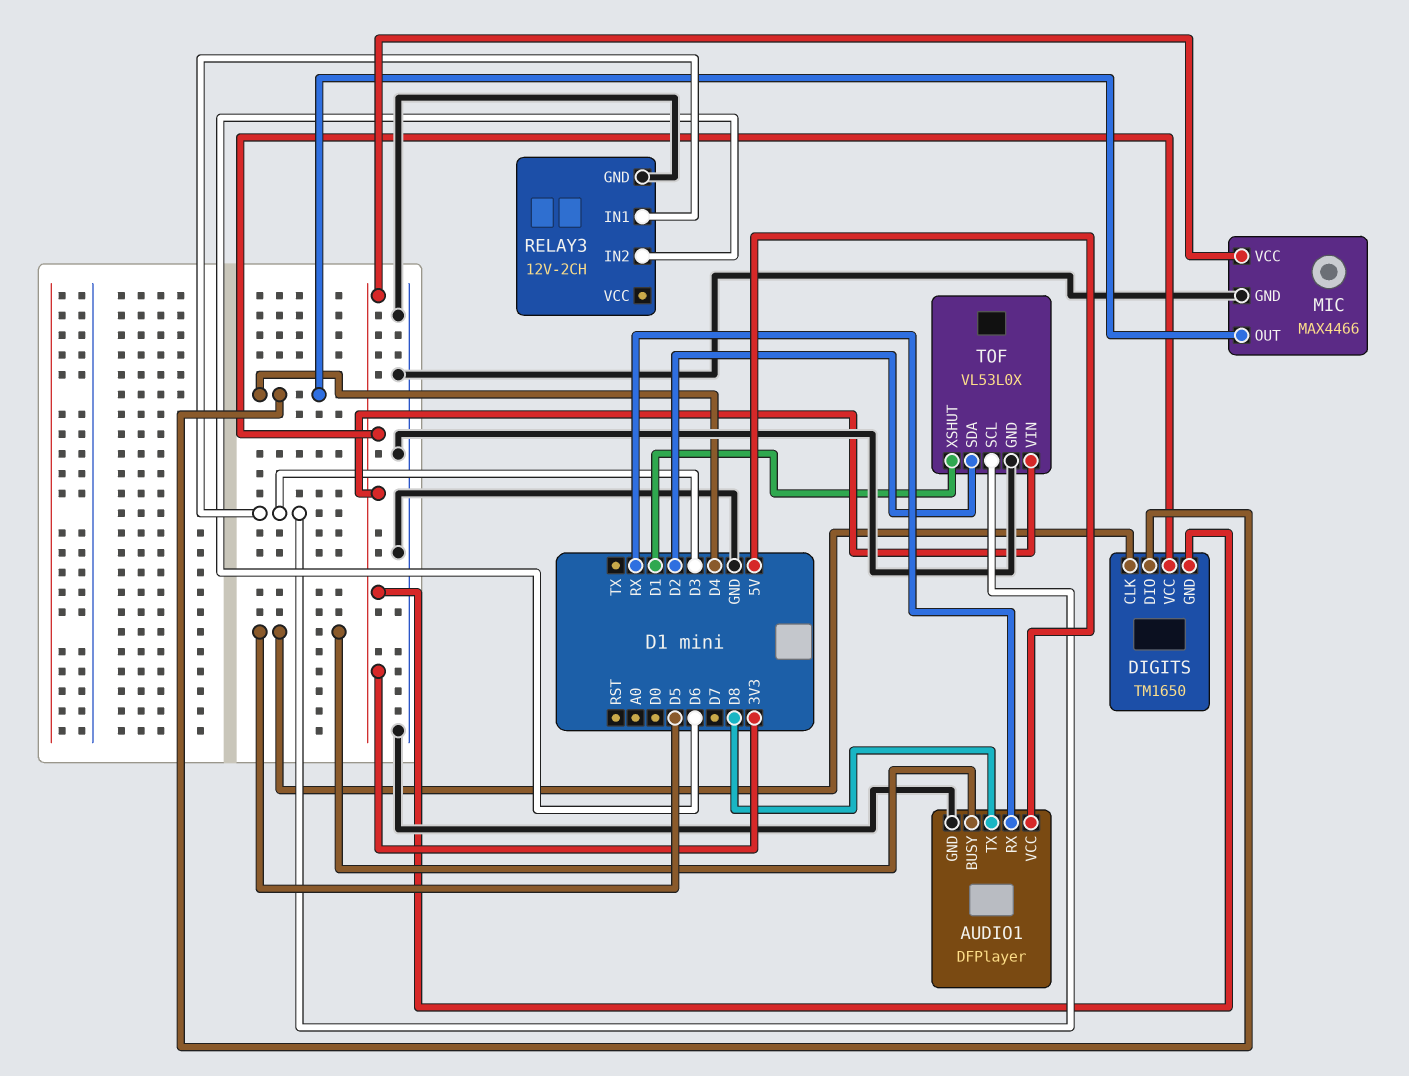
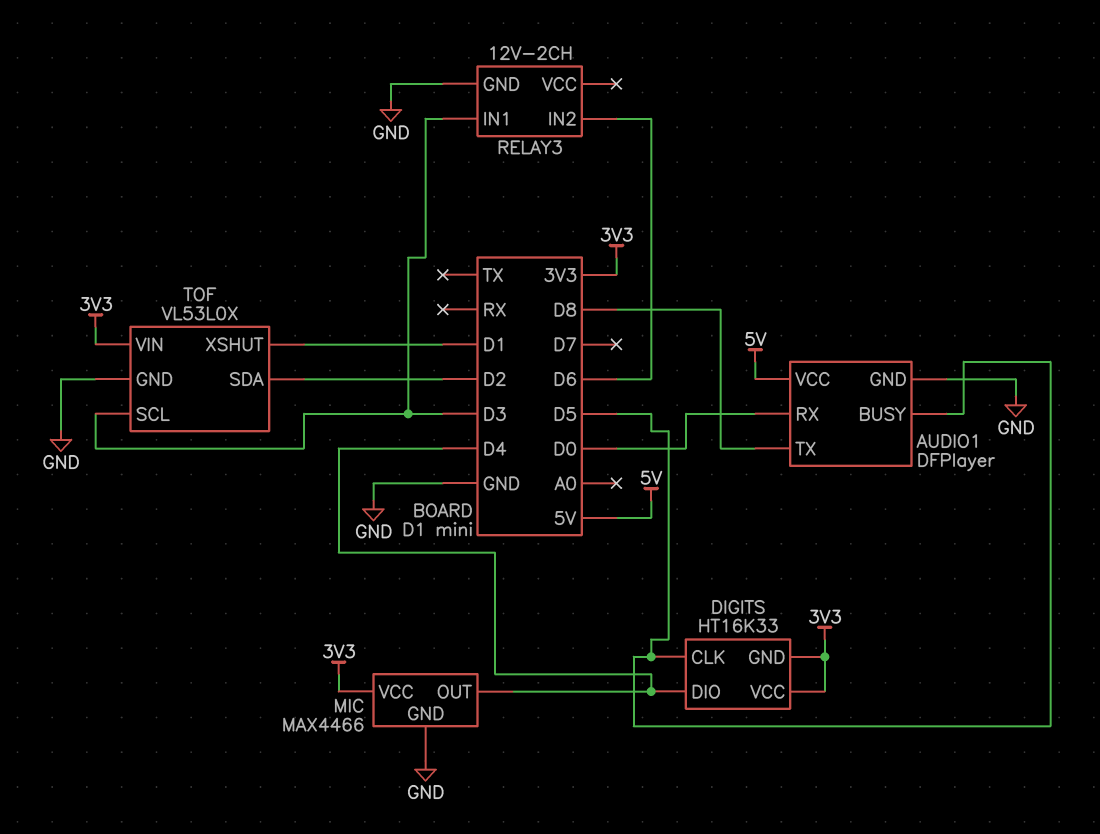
AUDIO1 pin RX: RX -> D0
DIGITS: TM1650 -> HT16K33

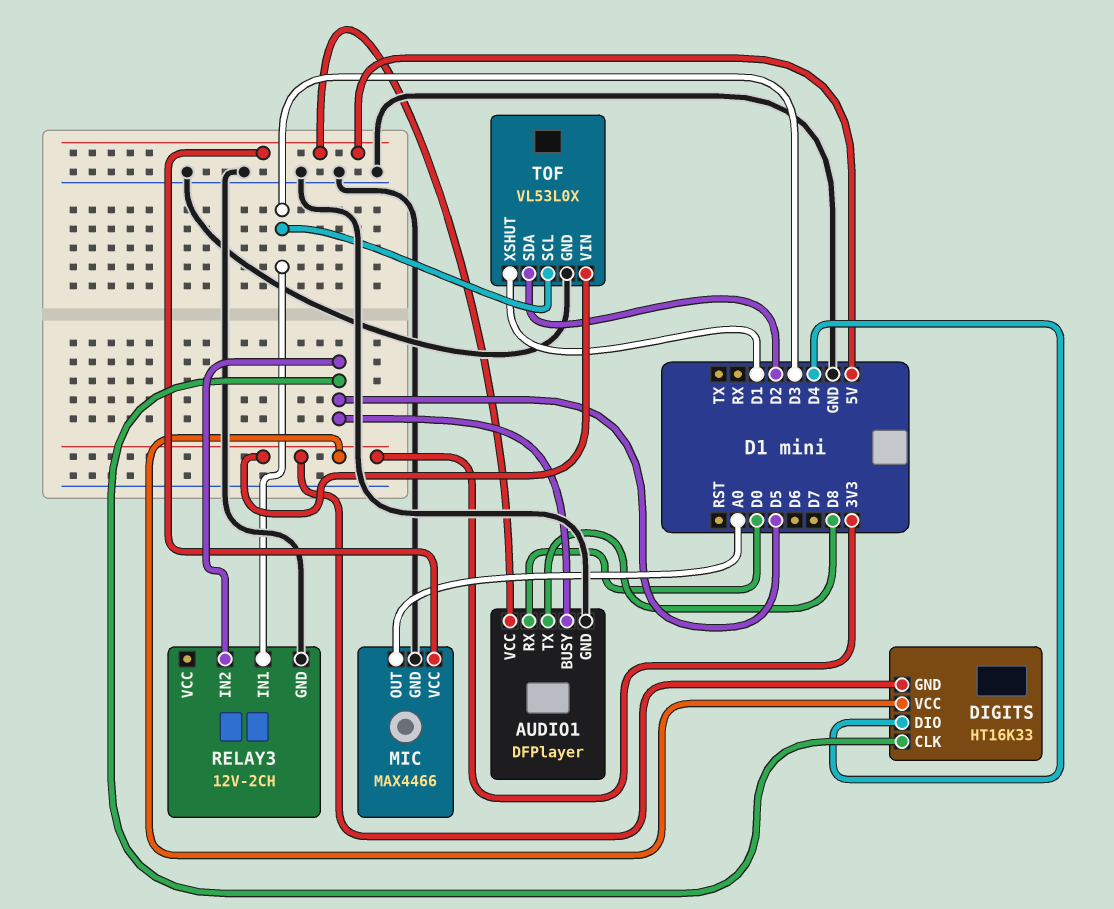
MIC pin OUT: D4 -> A0
MIC pin VCC: 3V3 -> 5V
RELAY3 pin IN2: D6 -> D5

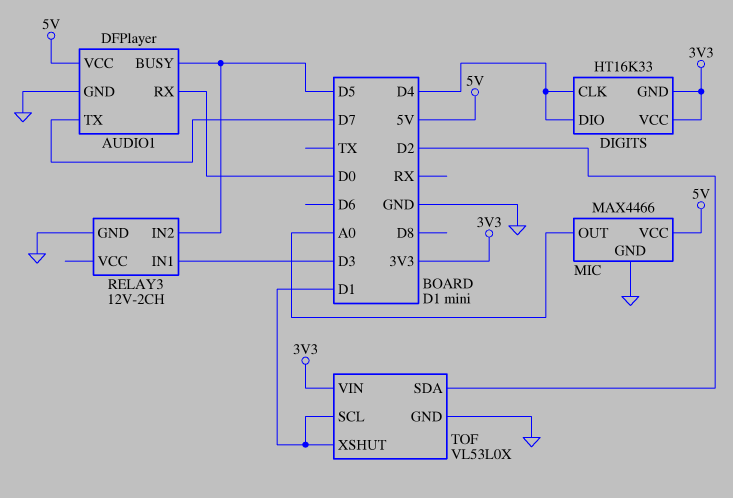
AUDIO1 pin TX: D8 -> D7
DIGITS pin CLK: D5 -> D4
TOF pin SCL: D3 -> D1

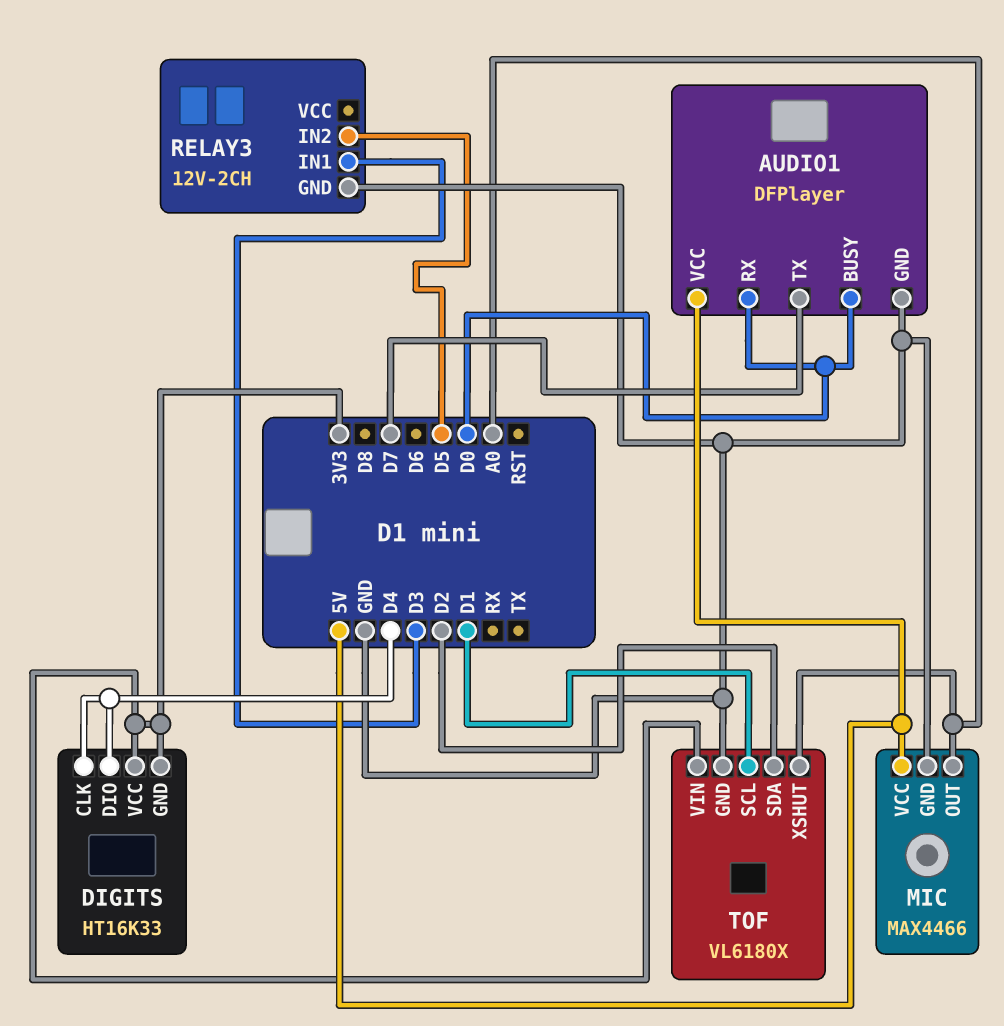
AUDIO1 pin BUSY: D5 -> D0
TOF: VL53L0X -> VL6180X
TOF pin XSHUT: D1 -> A0

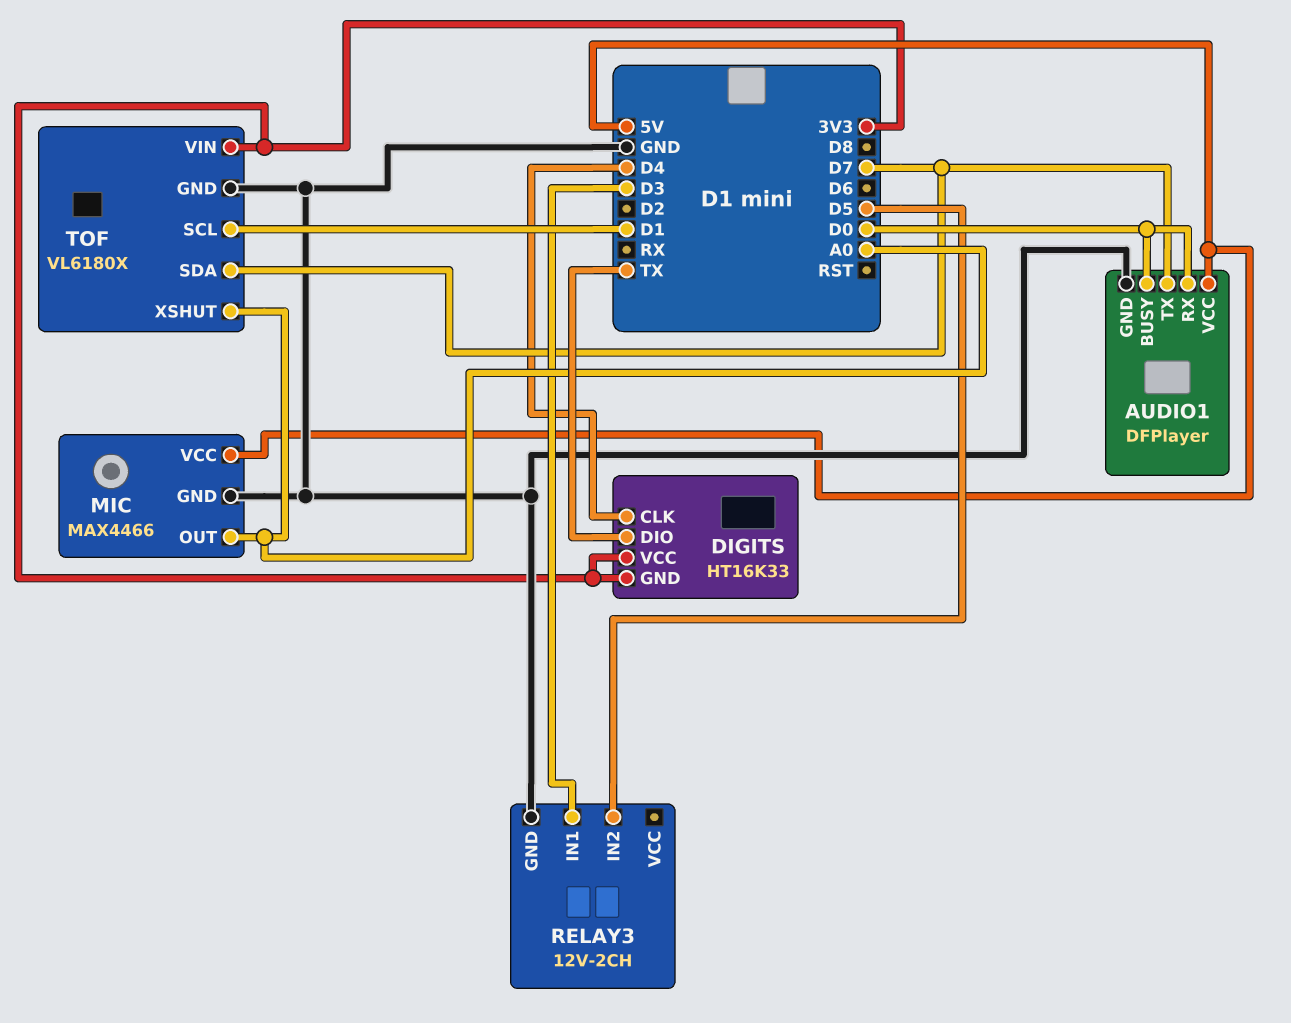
DIGITS pin DIO: D4 -> TX
TOF pin SDA: D2 -> D7

